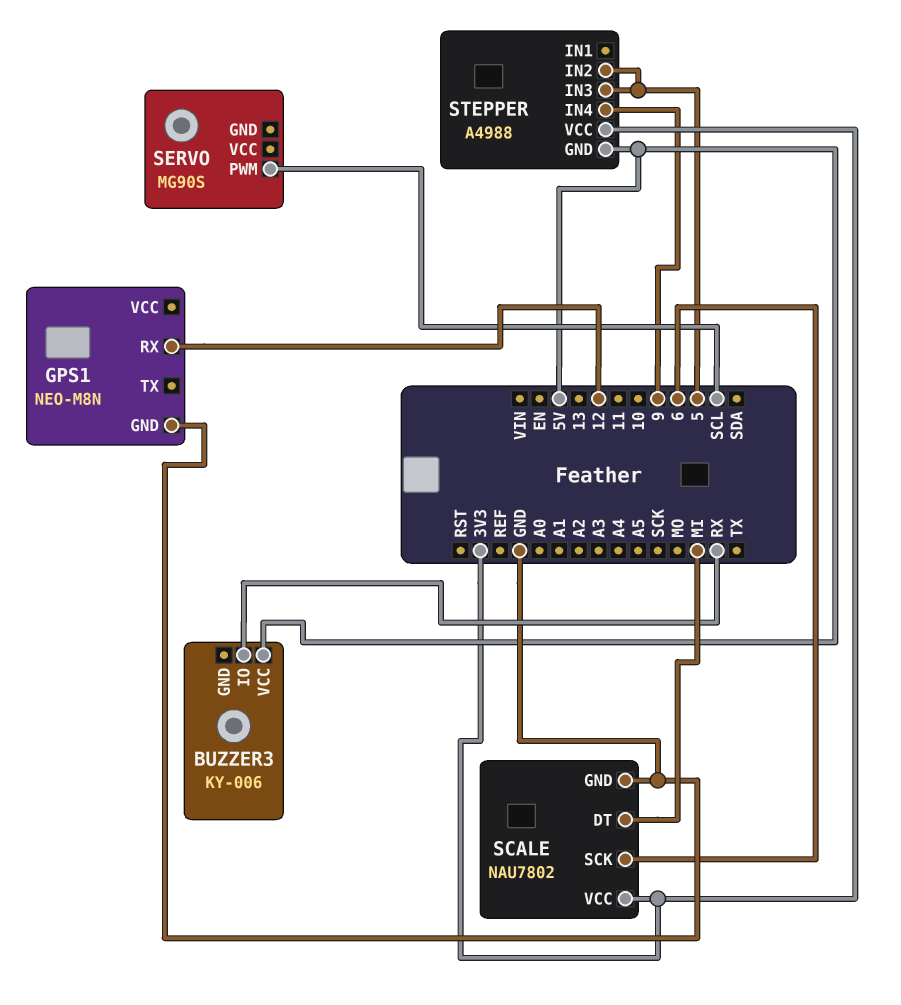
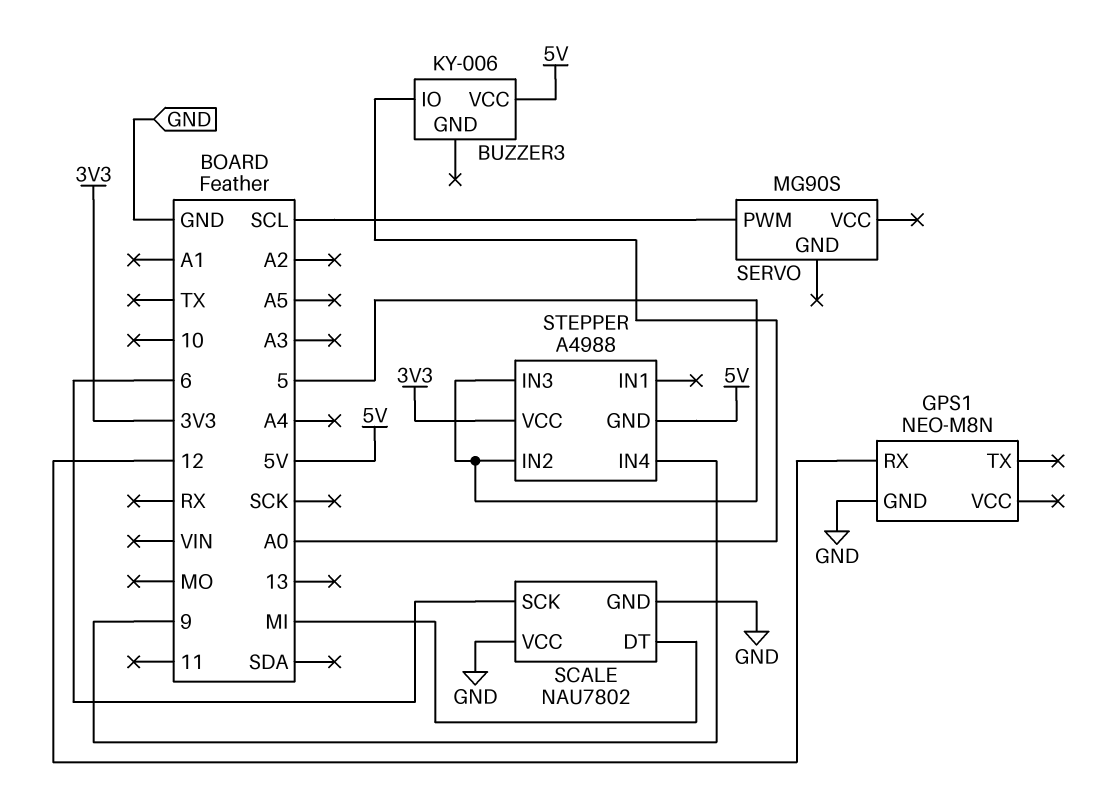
BUZZER3 pin IO: RX -> A0
SCALE pin VCC: 3V3 -> GND

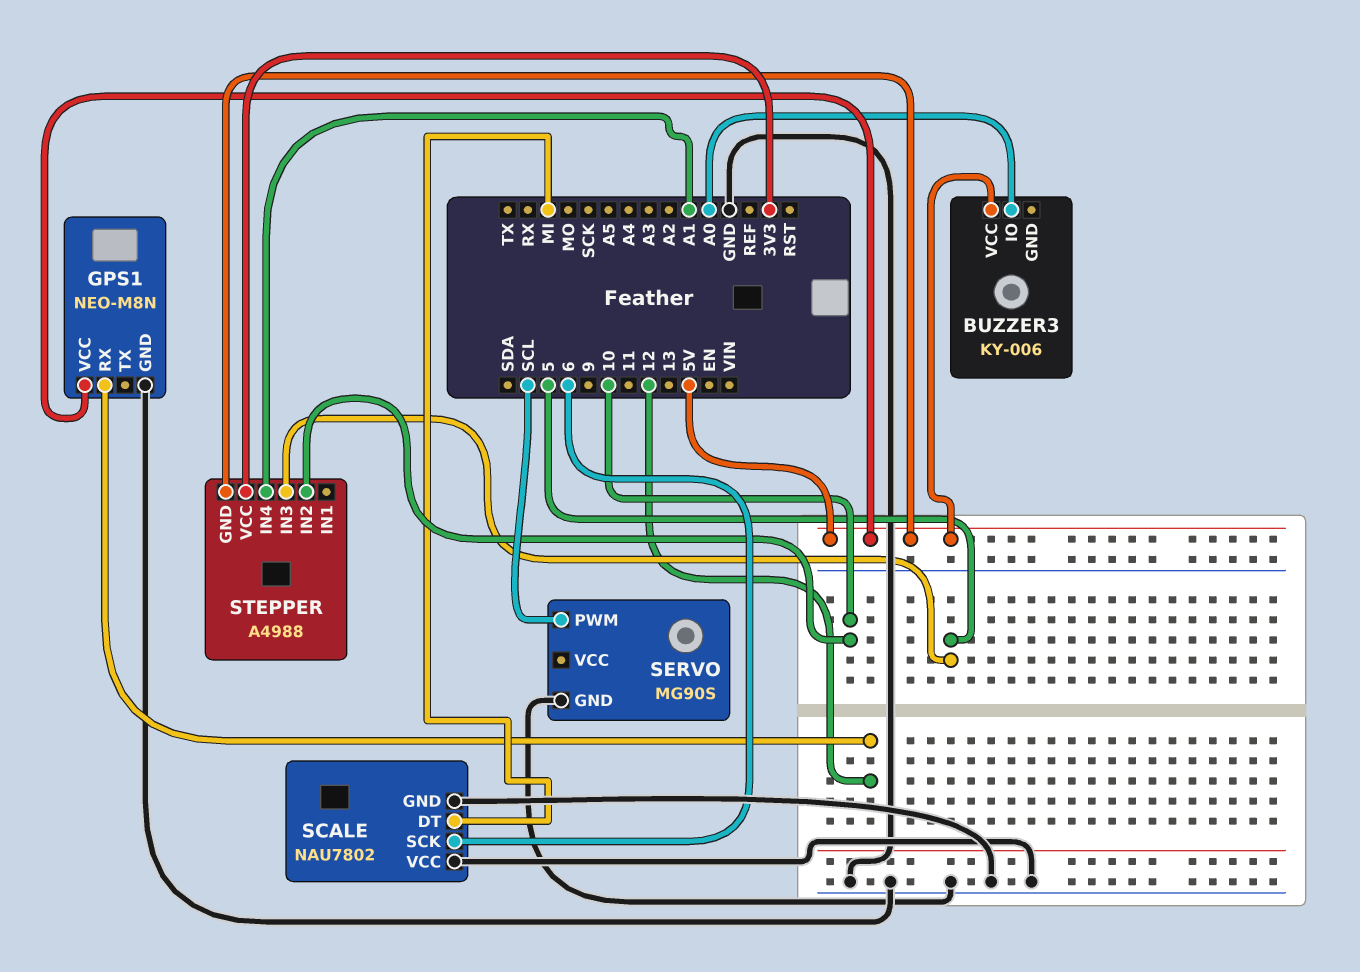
GPS1 pin VCC: none -> 5V
SERVO pin GND: none -> GND
STEPPER pin IN2: 5 -> 10
STEPPER pin IN4: 9 -> A1

